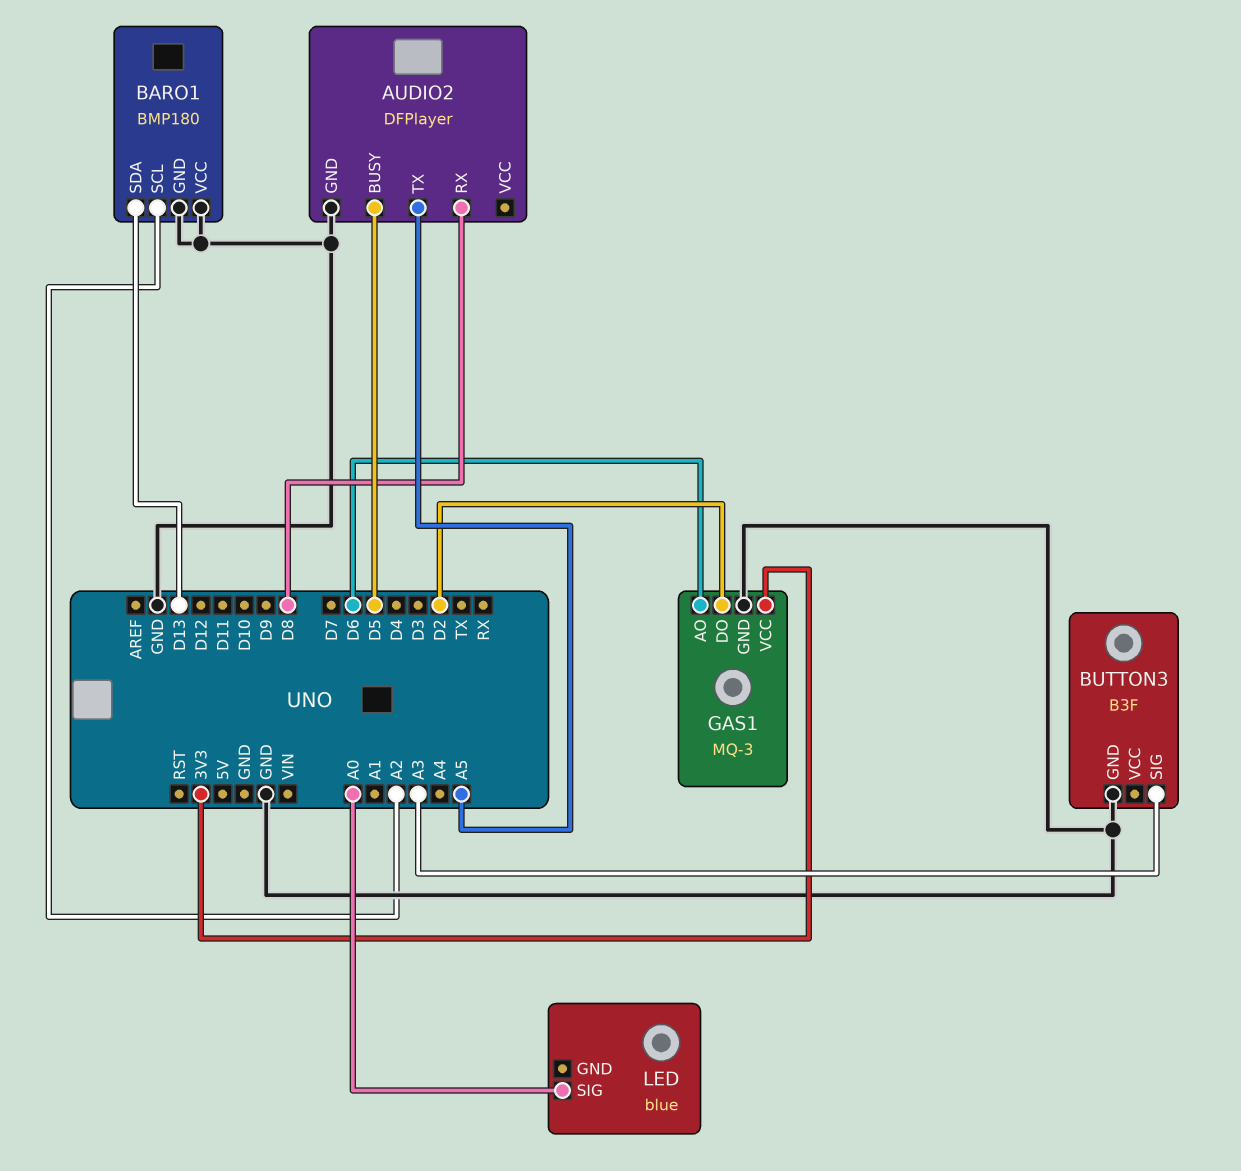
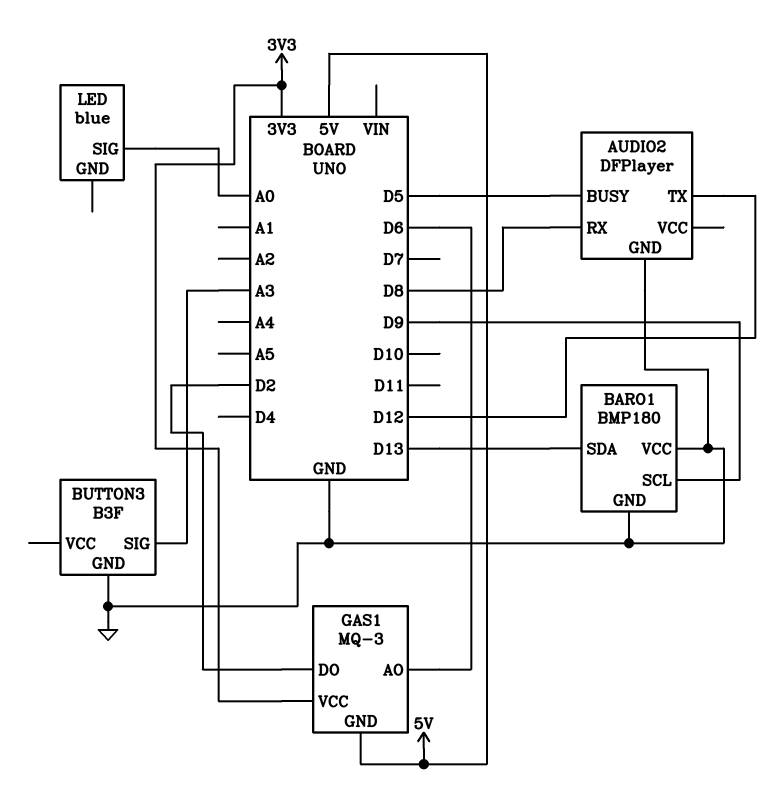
AUDIO2 pin TX: A5 -> D12
BARO1 pin SCL: A2 -> D9
GAS1 pin GND: GND -> 5V

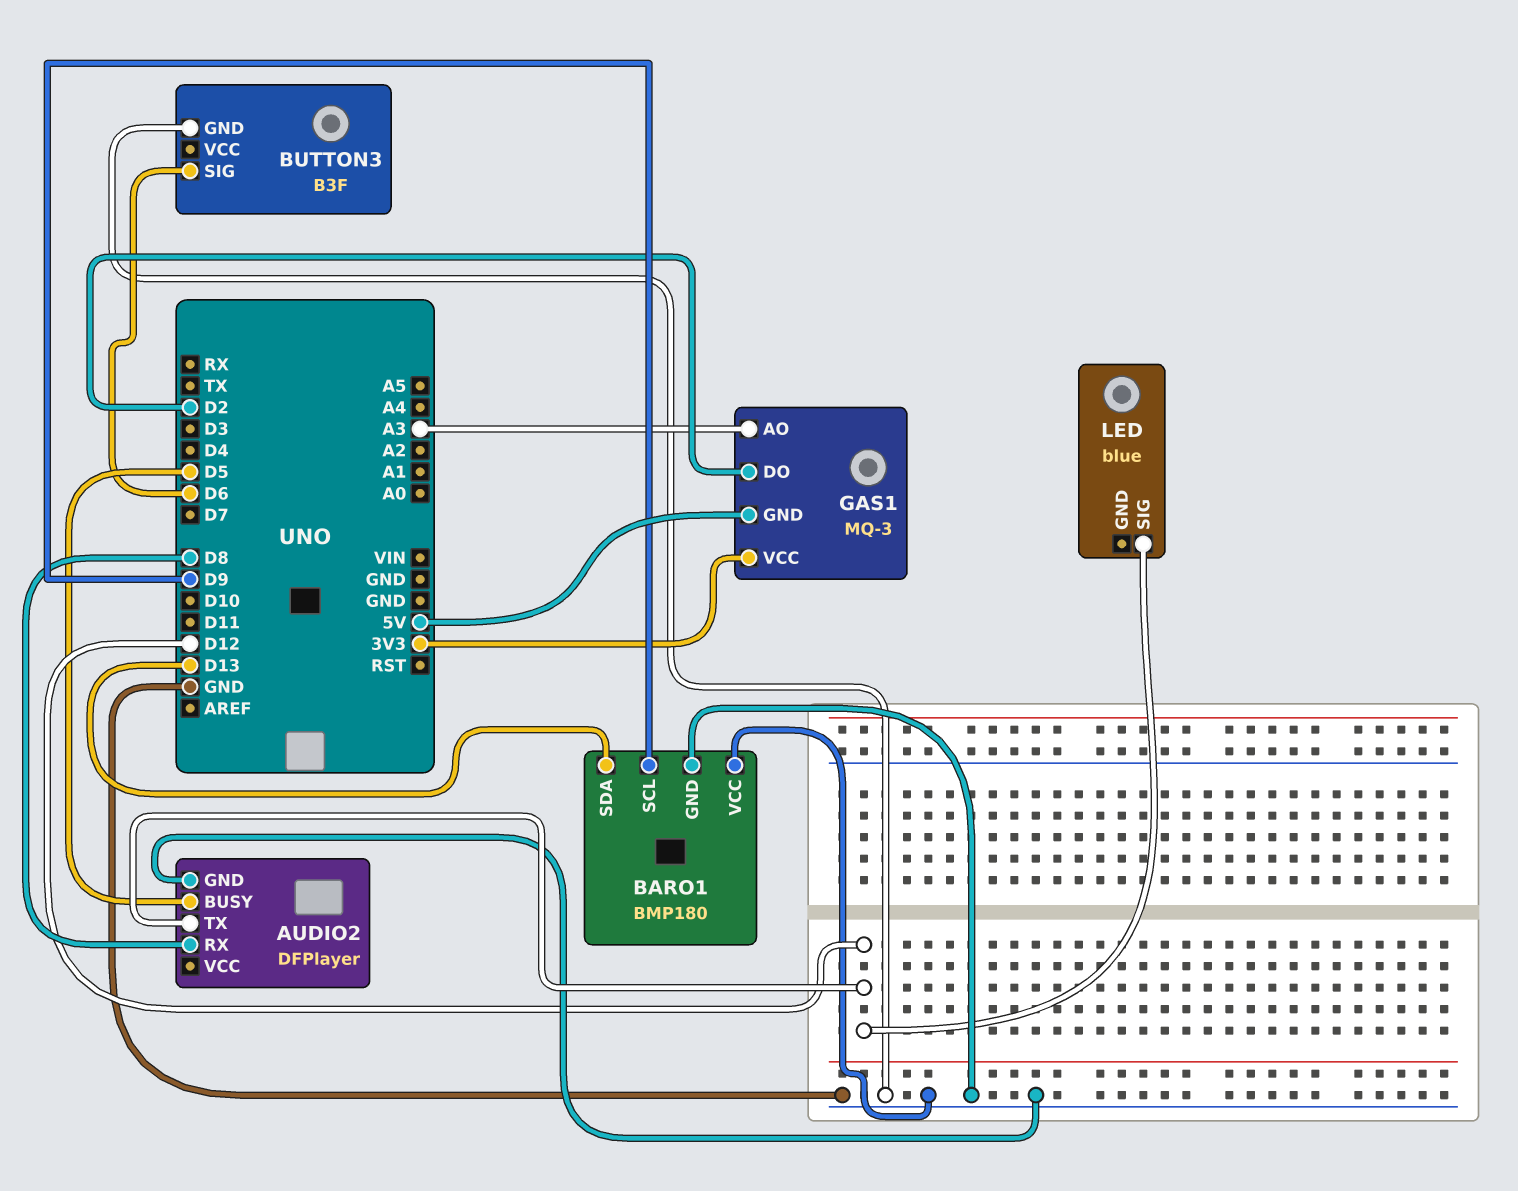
BUTTON3 pin SIG: A3 -> D6
GAS1 pin AO: D6 -> A3
LED pin SIG: A0 -> D12

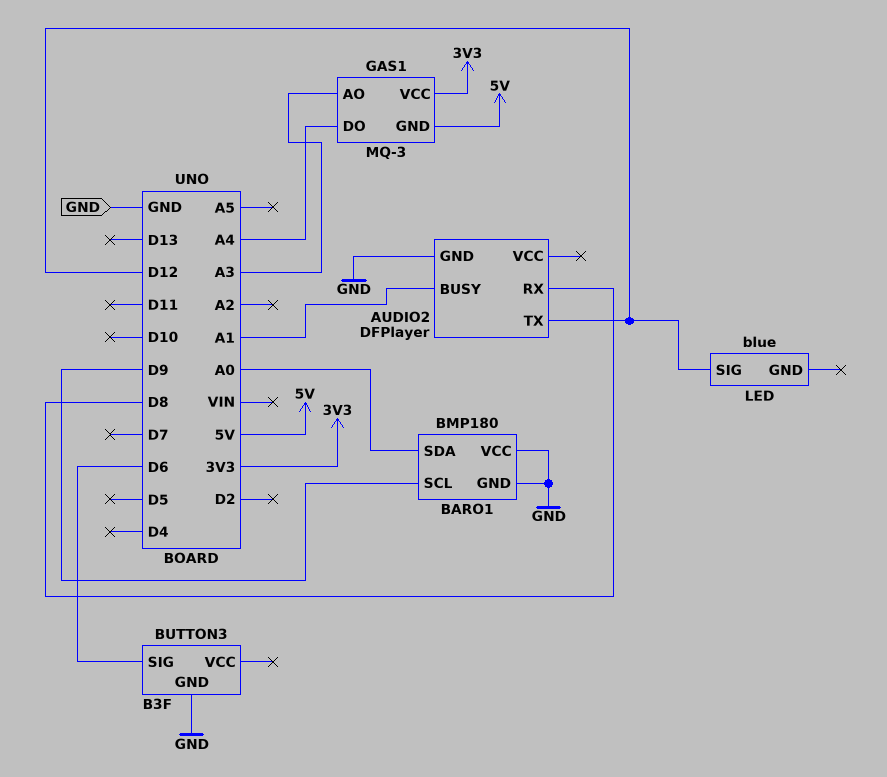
AUDIO2 pin BUSY: D5 -> A1
BARO1 pin SDA: D13 -> A0
GAS1 pin DO: D2 -> A4

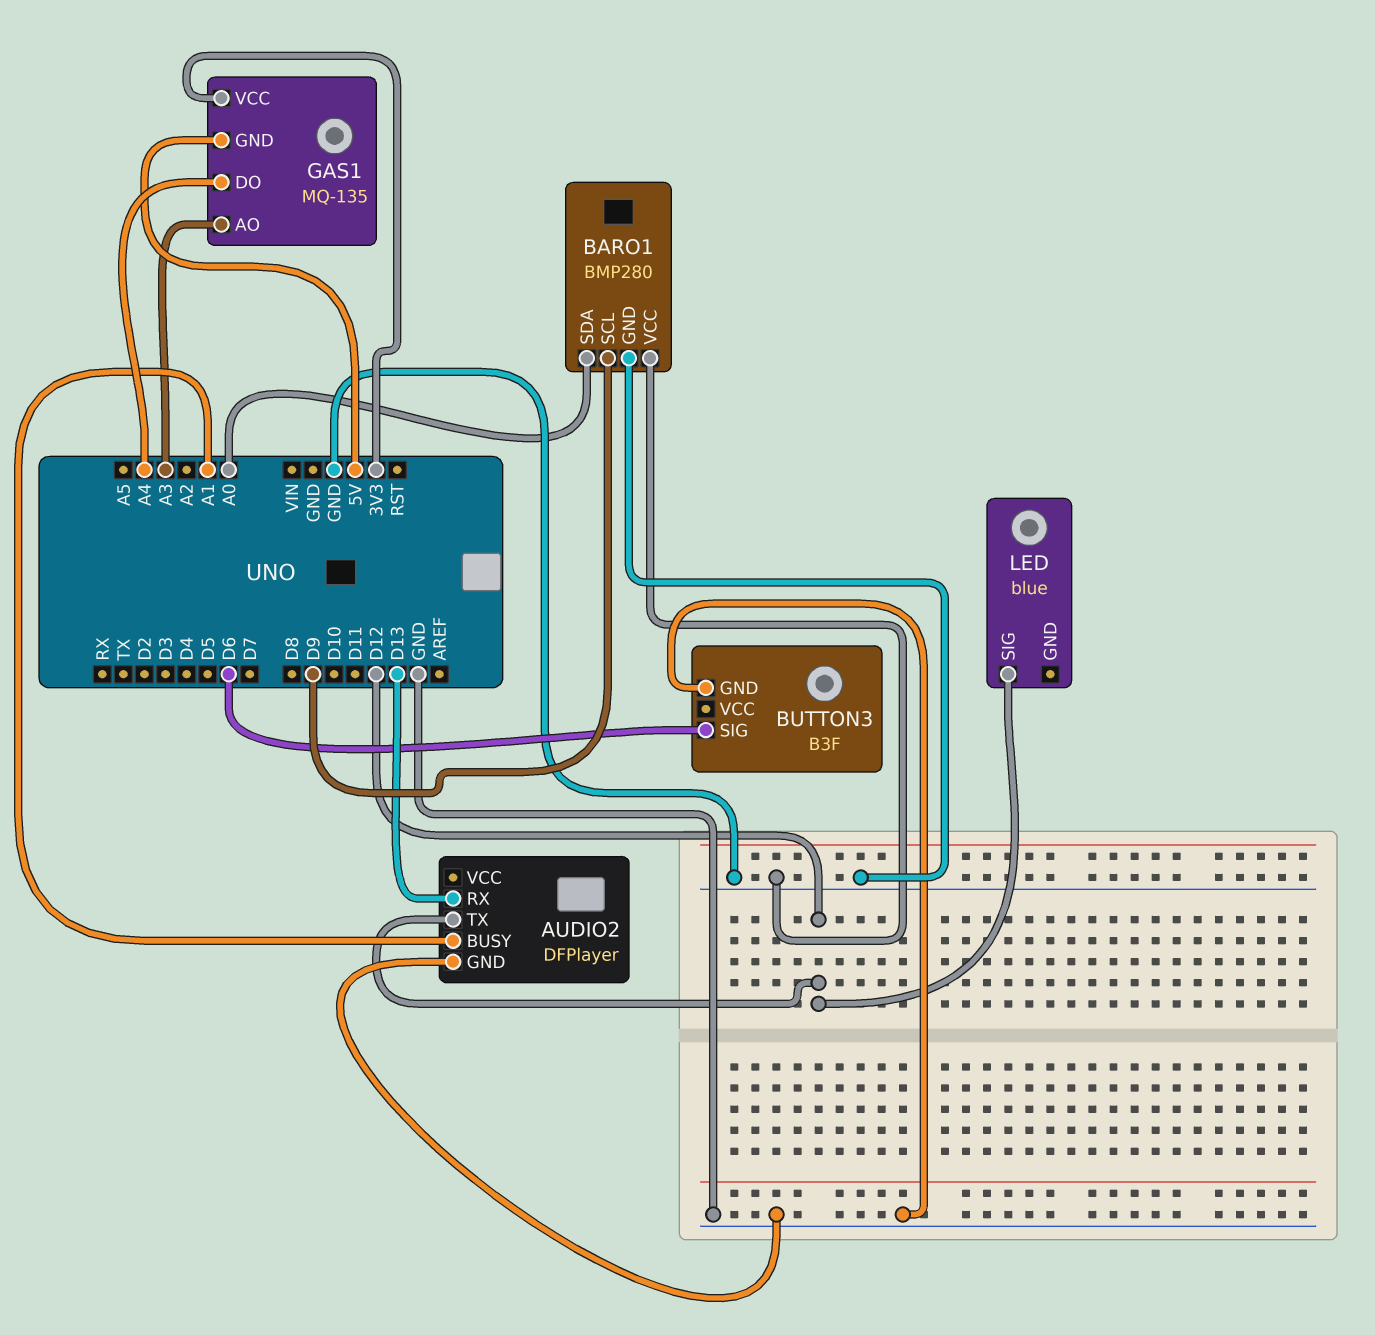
AUDIO2 pin RX: D8 -> D13
BARO1: BMP180 -> BMP280
GAS1: MQ-3 -> MQ-135

